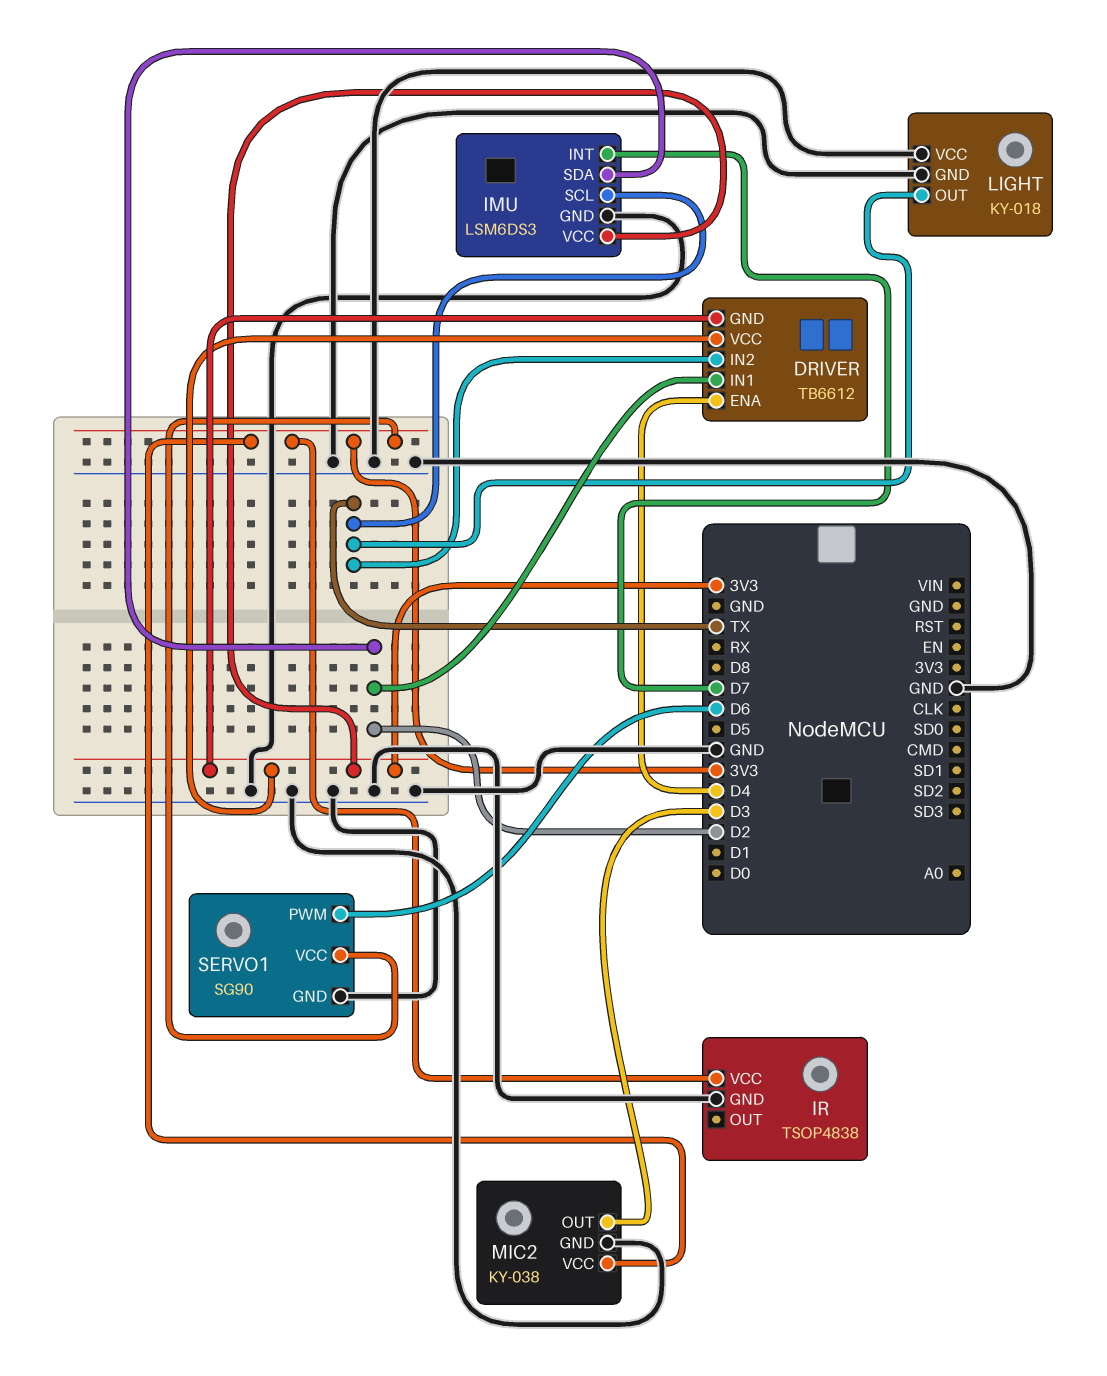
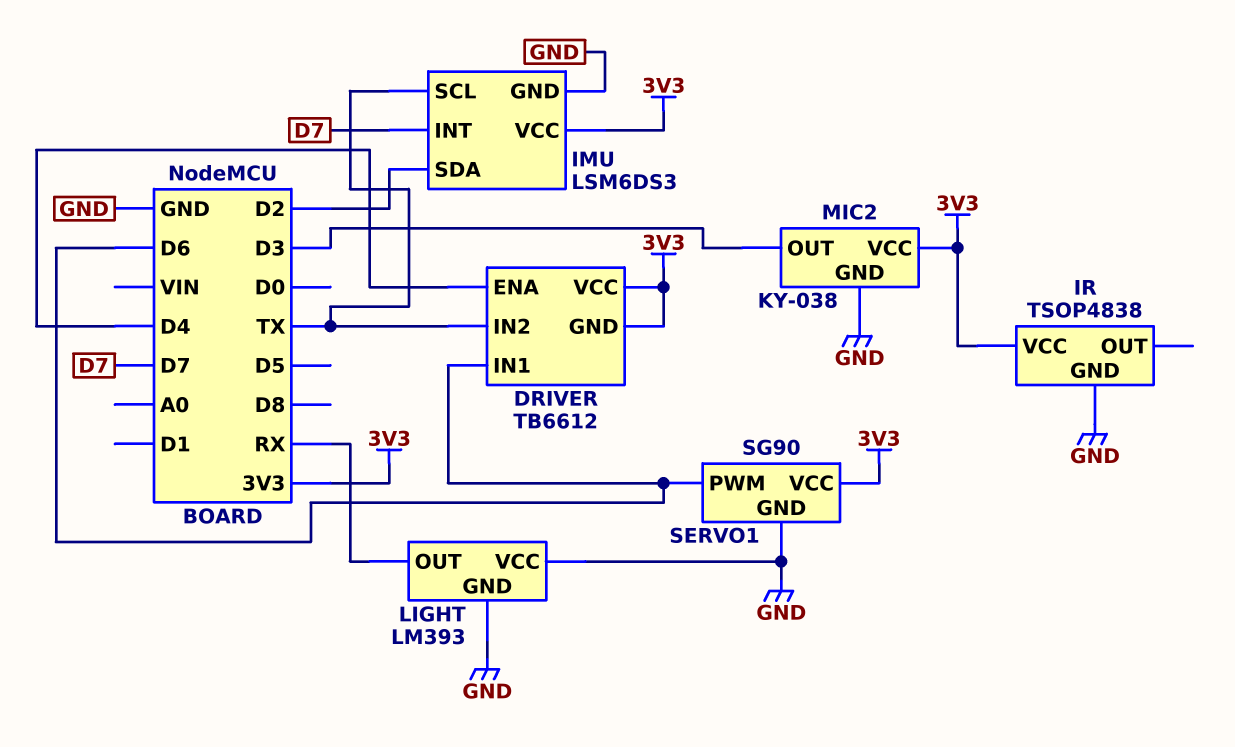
DRIVER pin IN1: D2 -> D6
LIGHT: KY-018 -> LM393
LIGHT pin OUT: TX -> RX

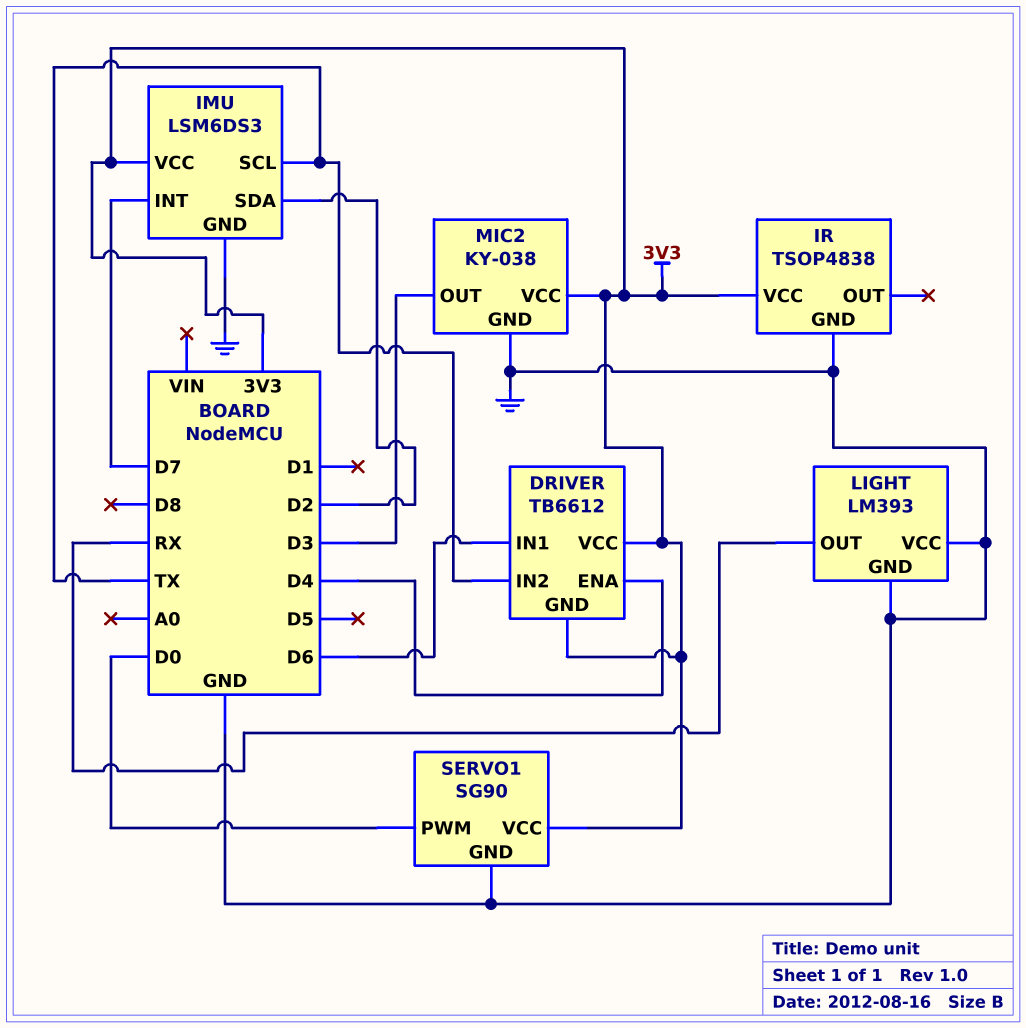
SERVO1 pin PWM: D6 -> D0

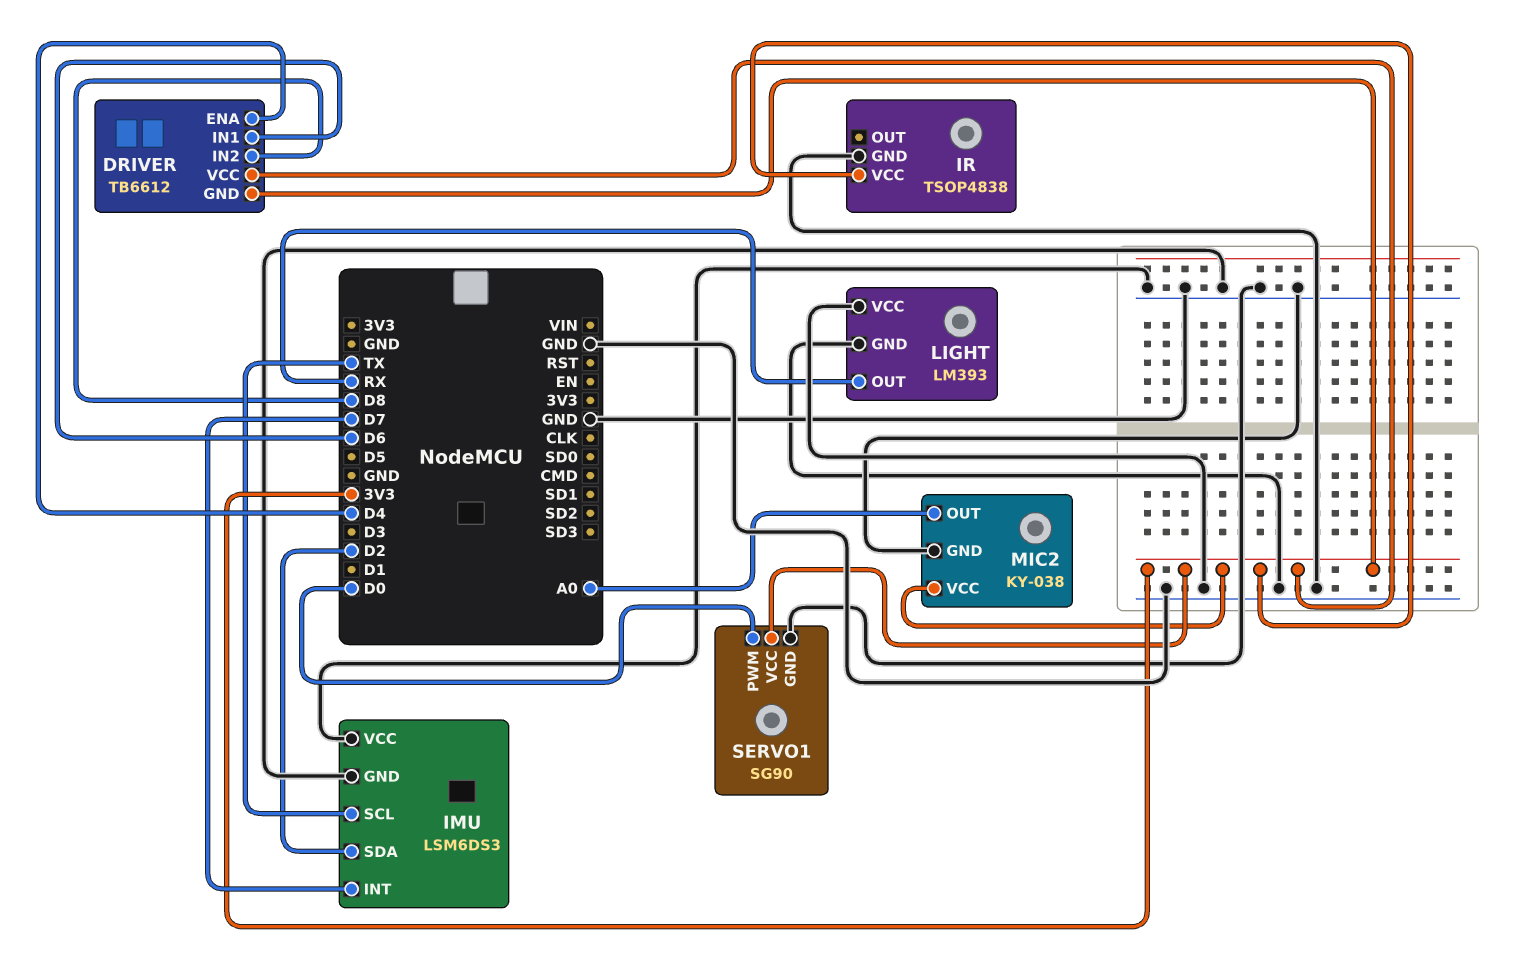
DRIVER pin IN2: TX -> D8
IMU pin VCC: 3V3 -> GND
MIC2 pin OUT: D3 -> A0

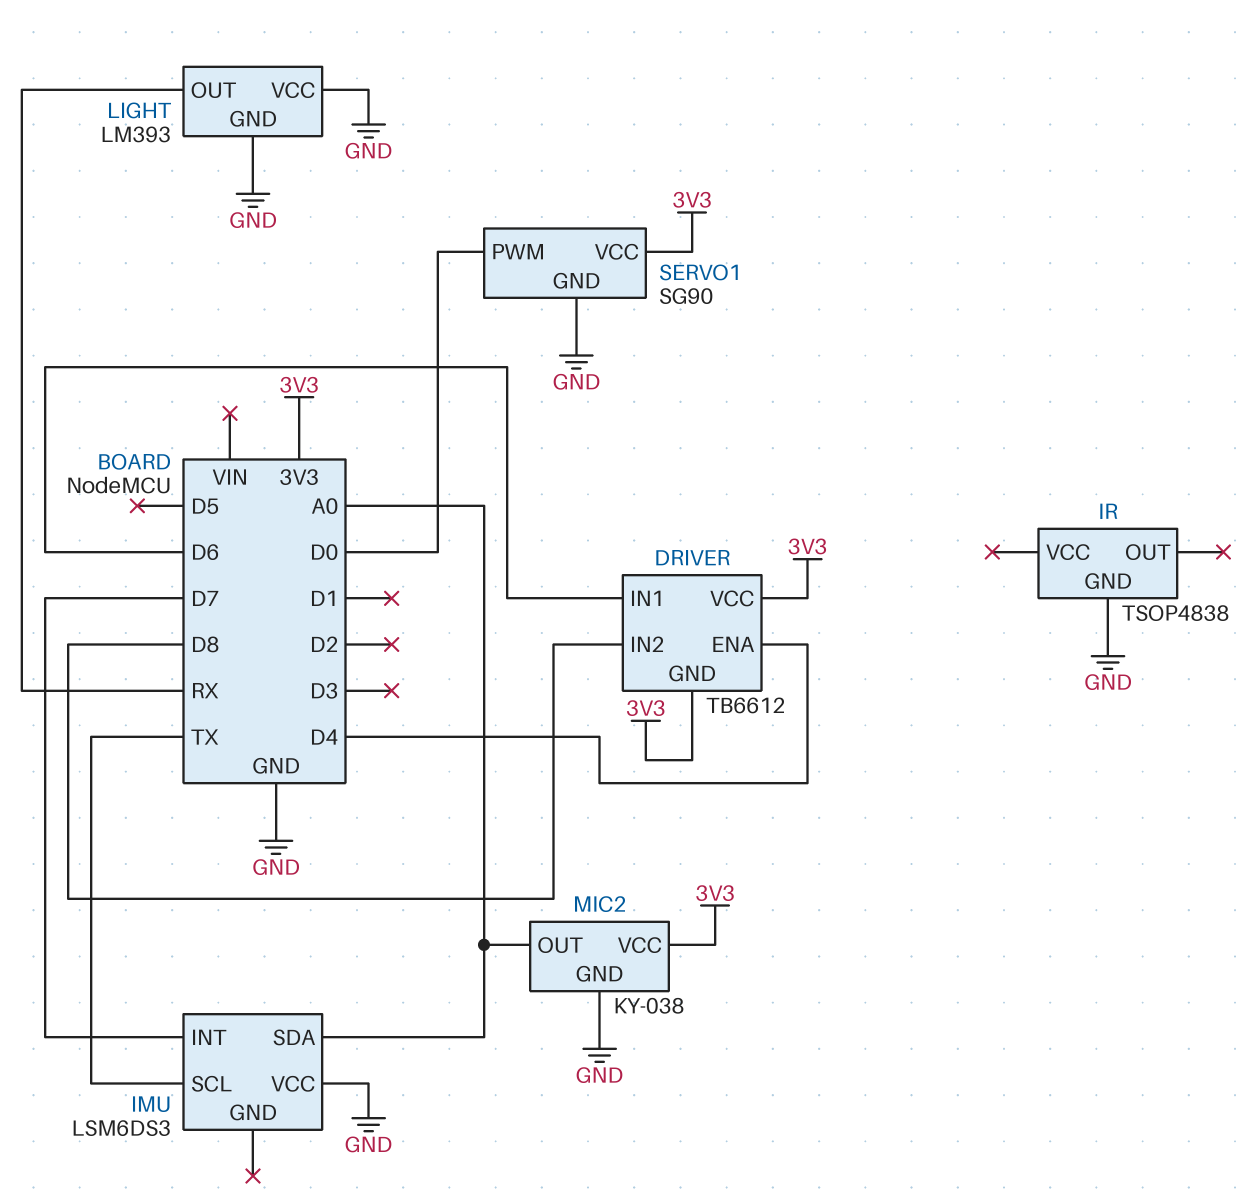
IMU pin GND: GND -> none
IMU pin SDA: D2 -> A0
IR pin VCC: 3V3 -> none

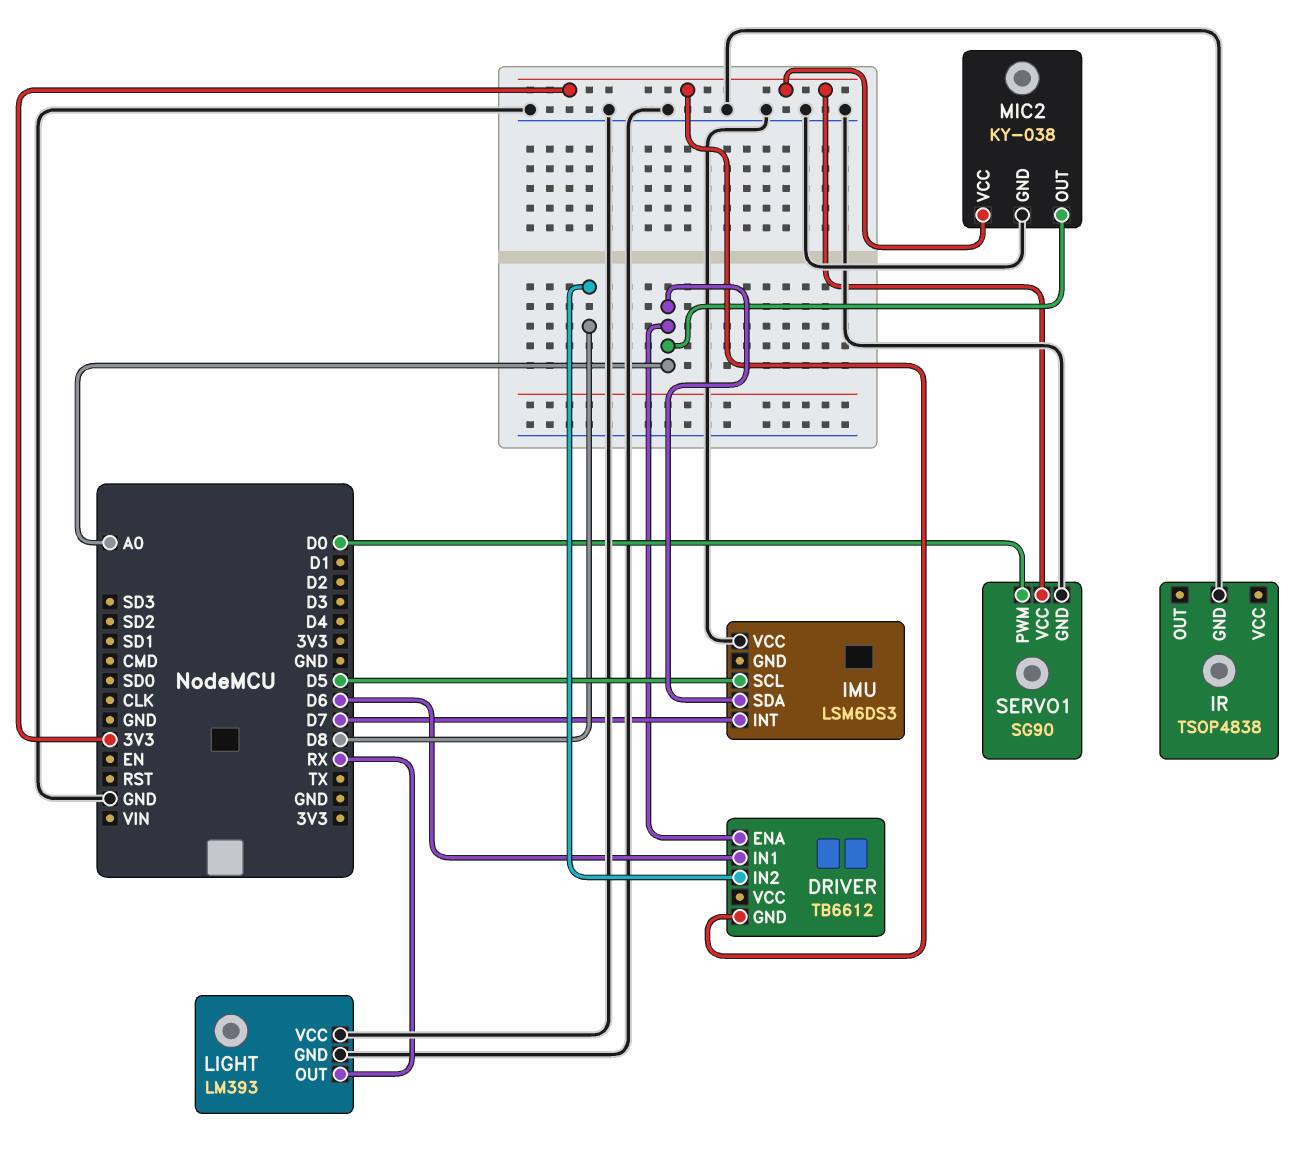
DRIVER pin ENA: D4 -> A0
DRIVER pin VCC: 3V3 -> none
IMU pin SCL: TX -> D5

